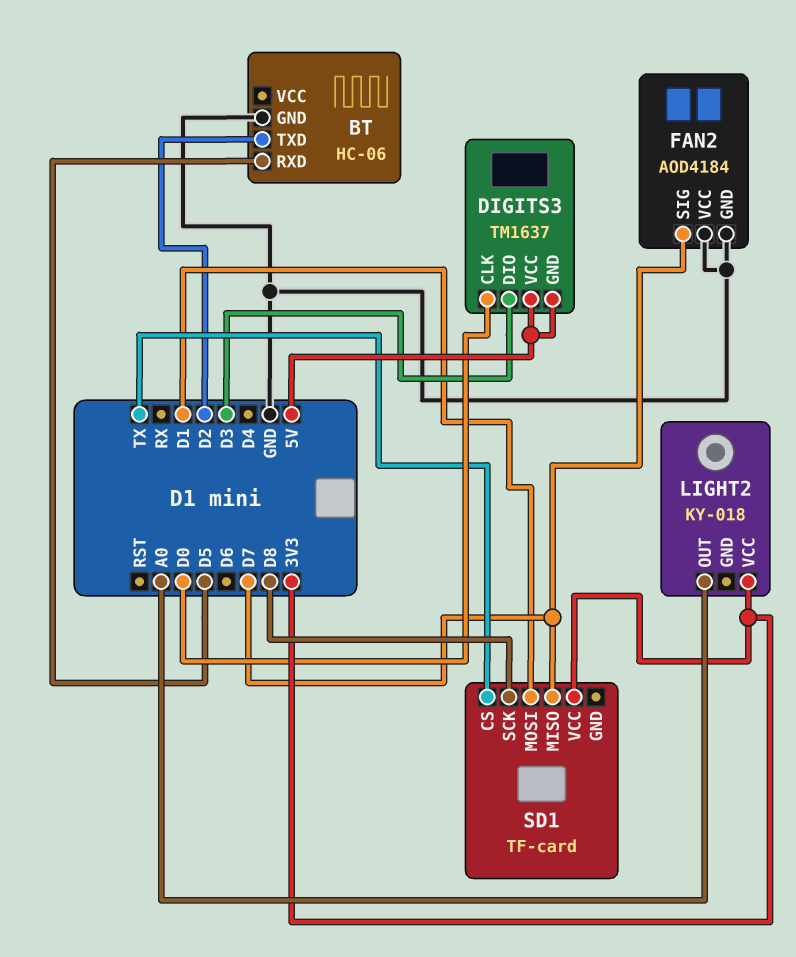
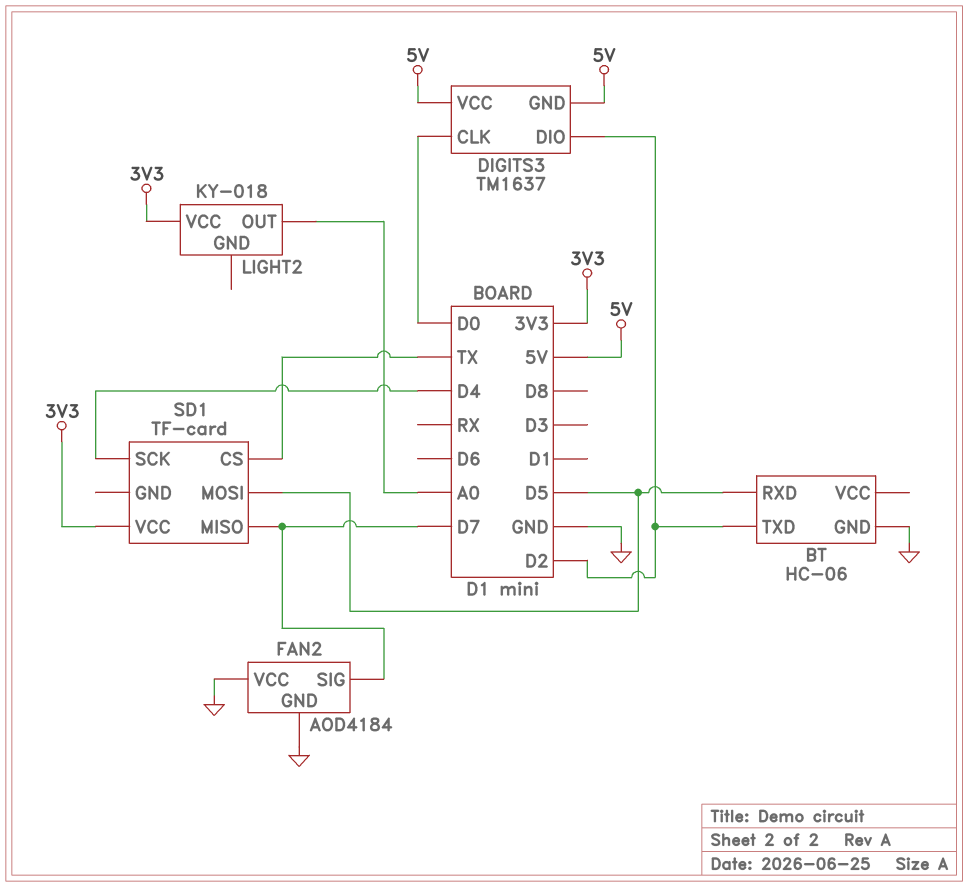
DIGITS3 pin DIO: D3 -> D2
SD1 pin MOSI: D1 -> D5
SD1 pin SCK: D8 -> D4

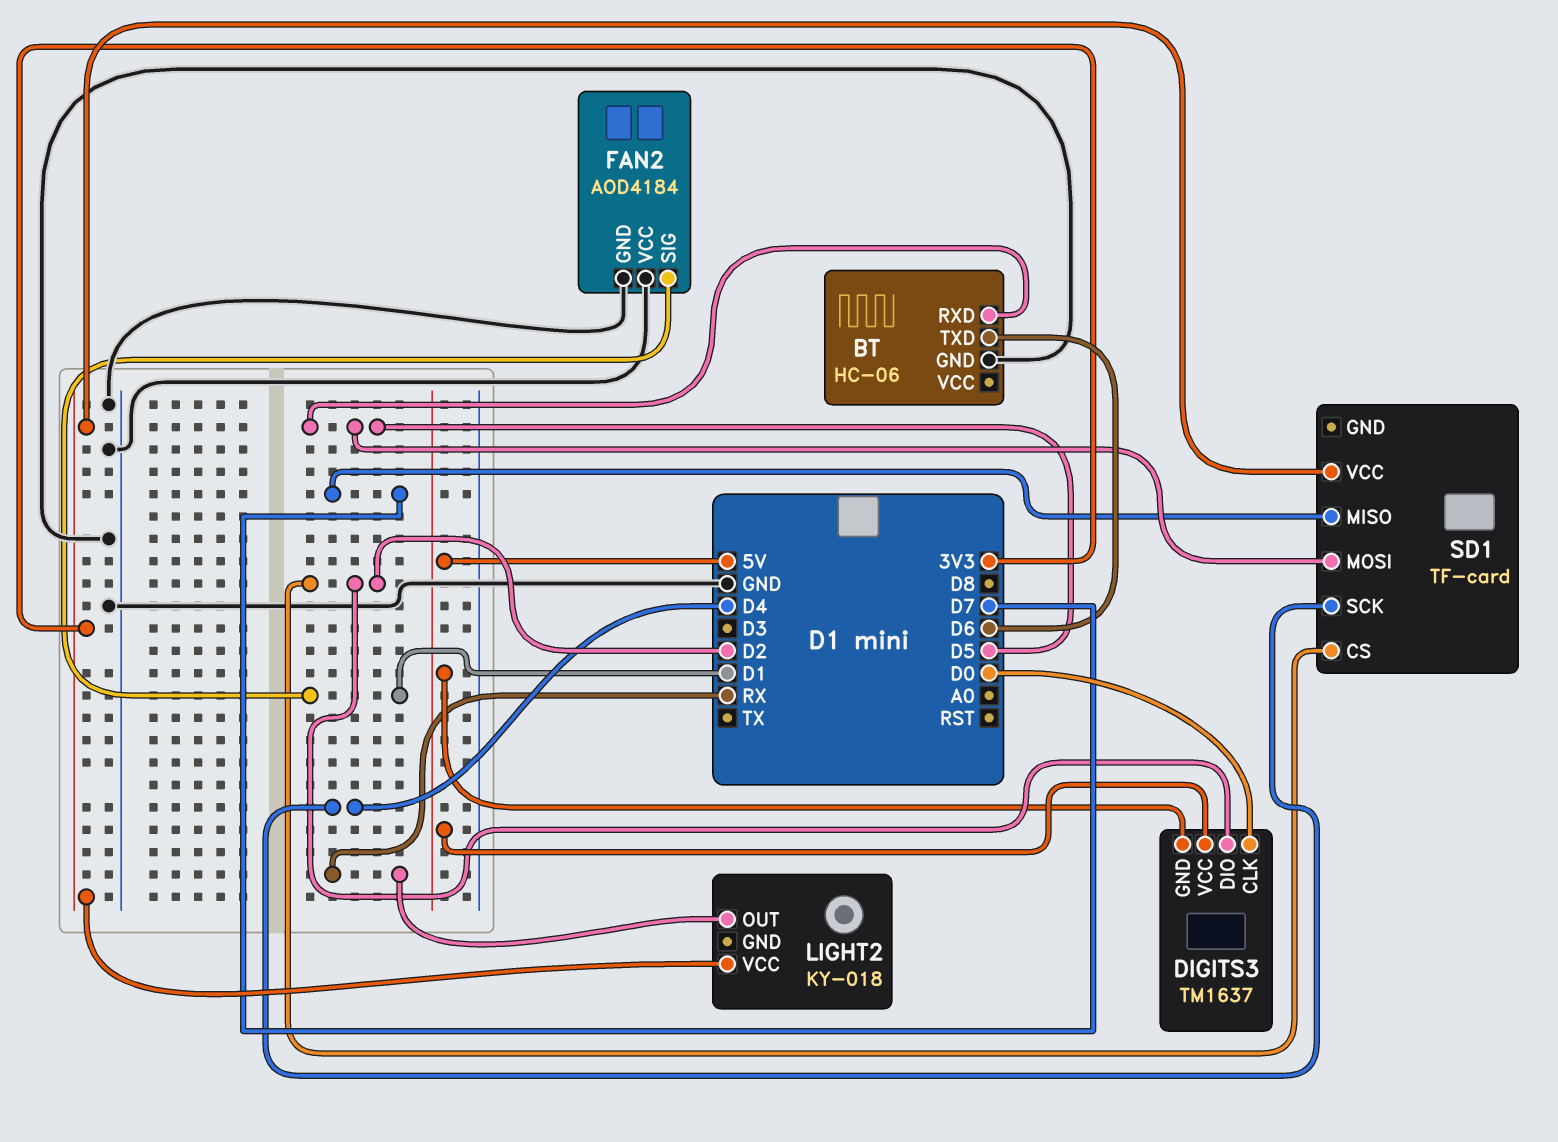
BT pin TXD: D2 -> D6
FAN2 pin SIG: D7 -> D1
LIGHT2 pin OUT: A0 -> RX
SD1 pin CS: TX -> D2

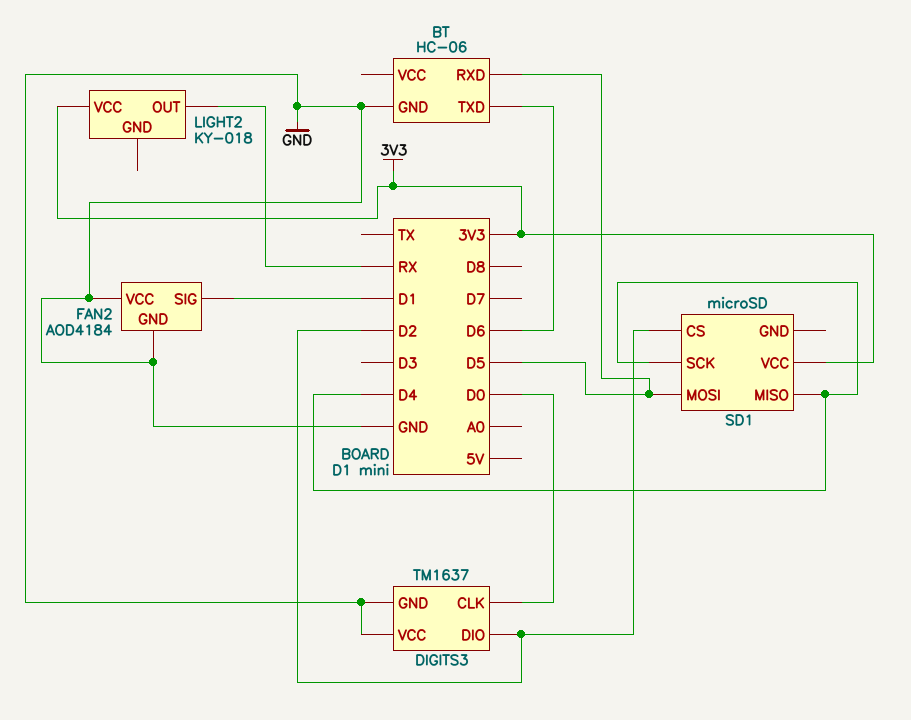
DIGITS3 pin GND: 5V -> GND
DIGITS3 pin VCC: 5V -> GND
SD1: TF-card -> microSD
SD1 pin MISO: D7 -> D4

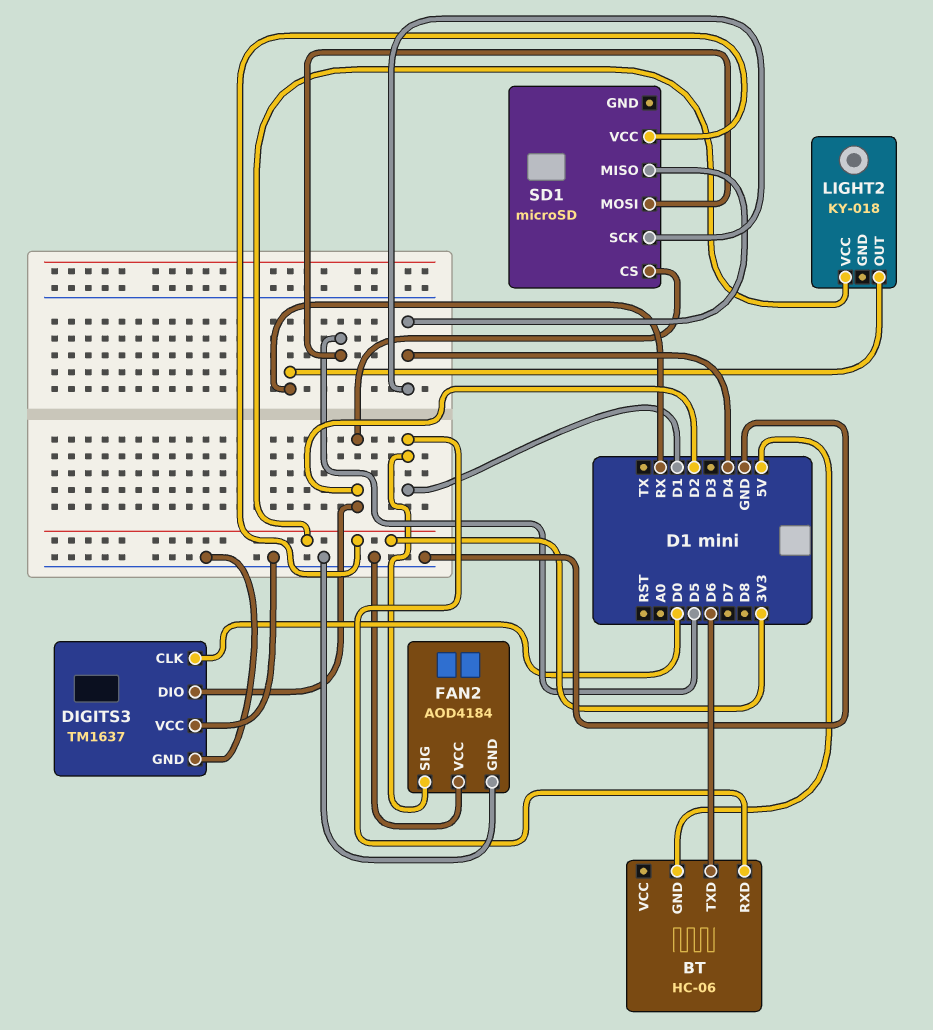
BT pin GND: GND -> 5V
BT pin RXD: D5 -> D1

